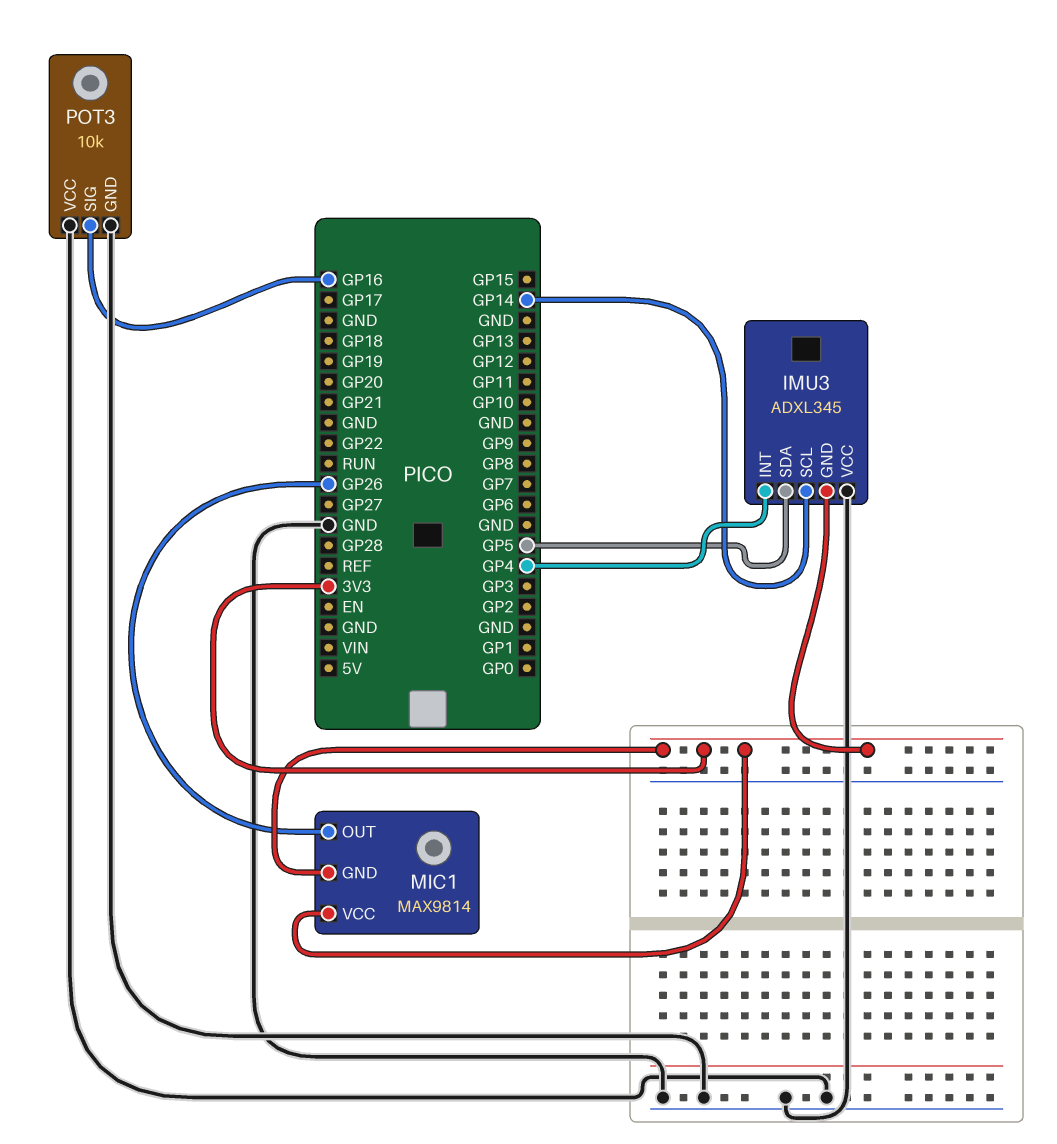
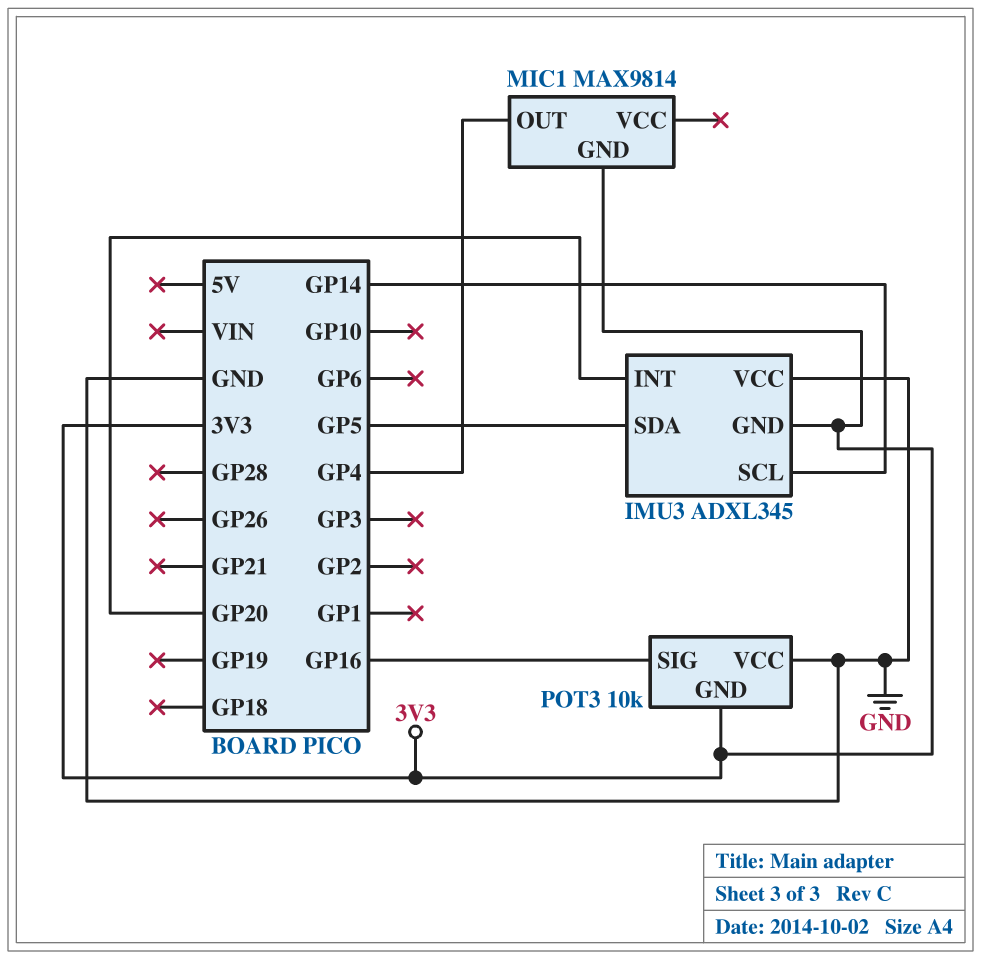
IMU3 pin INT: GP4 -> GP20
MIC1 pin OUT: GP26 -> GP4
MIC1 pin VCC: 3V3 -> none
POT3 pin GND: GND -> 3V3

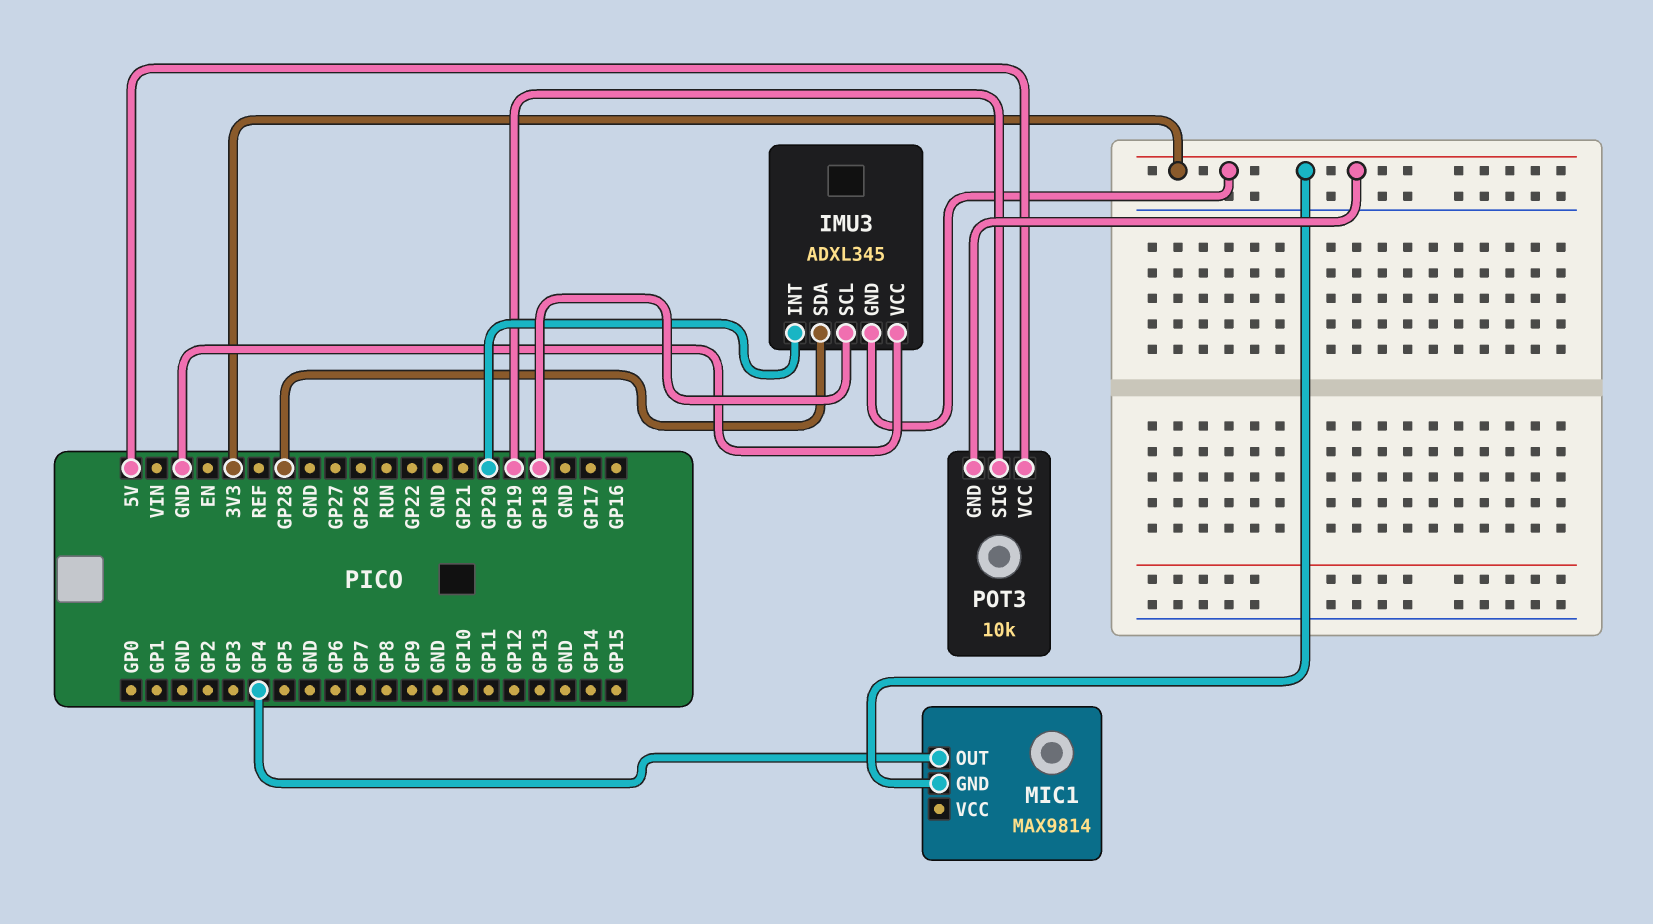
IMU3 pin SCL: GP14 -> GP18
IMU3 pin SDA: GP5 -> GP28
POT3 pin SIG: GP16 -> GP19
POT3 pin VCC: GND -> 5V

